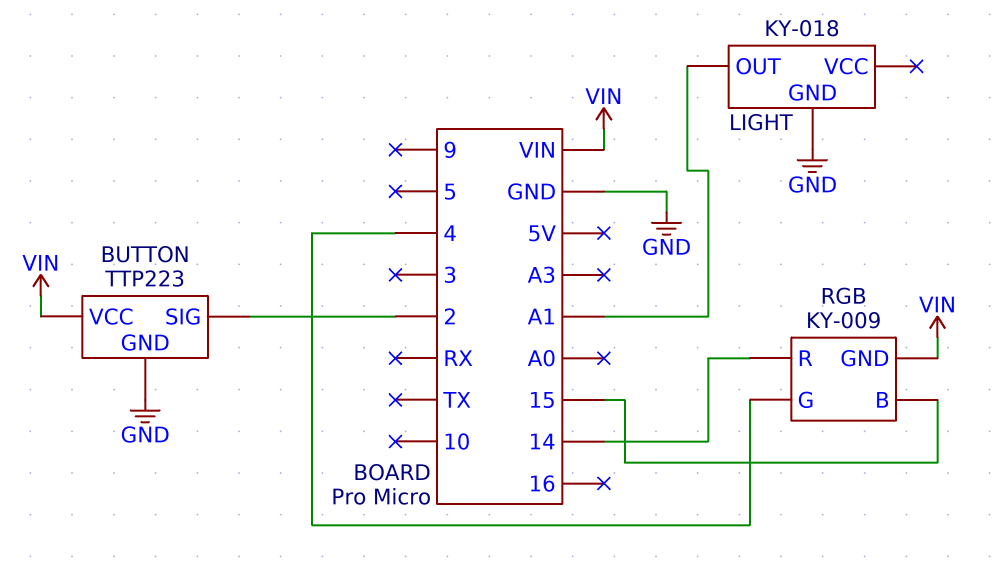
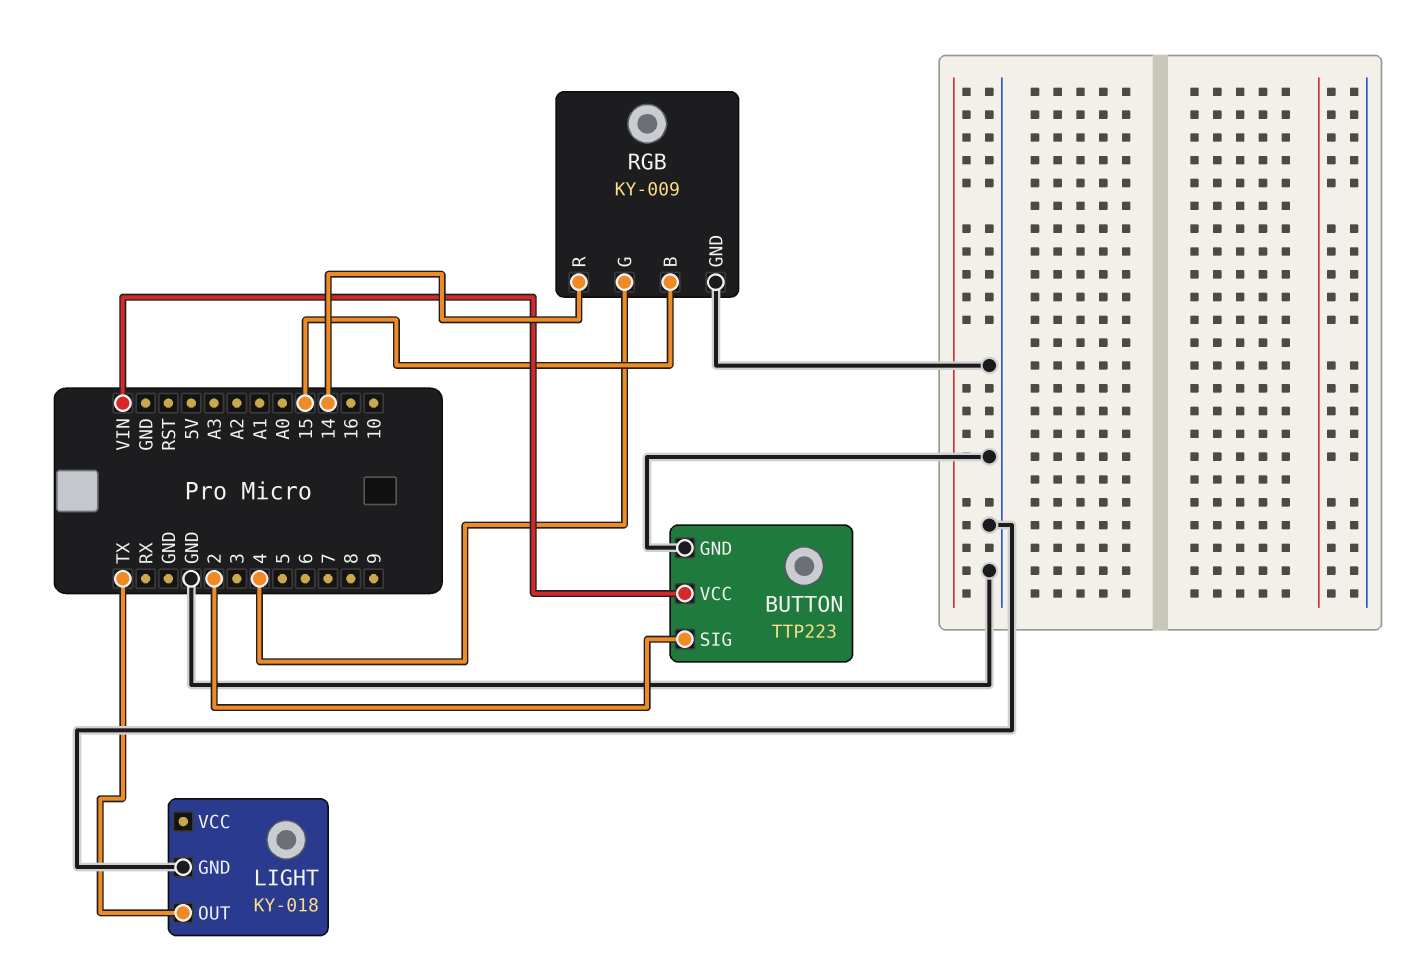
LIGHT pin OUT: A1 -> TX
RGB pin GND: VIN -> GND

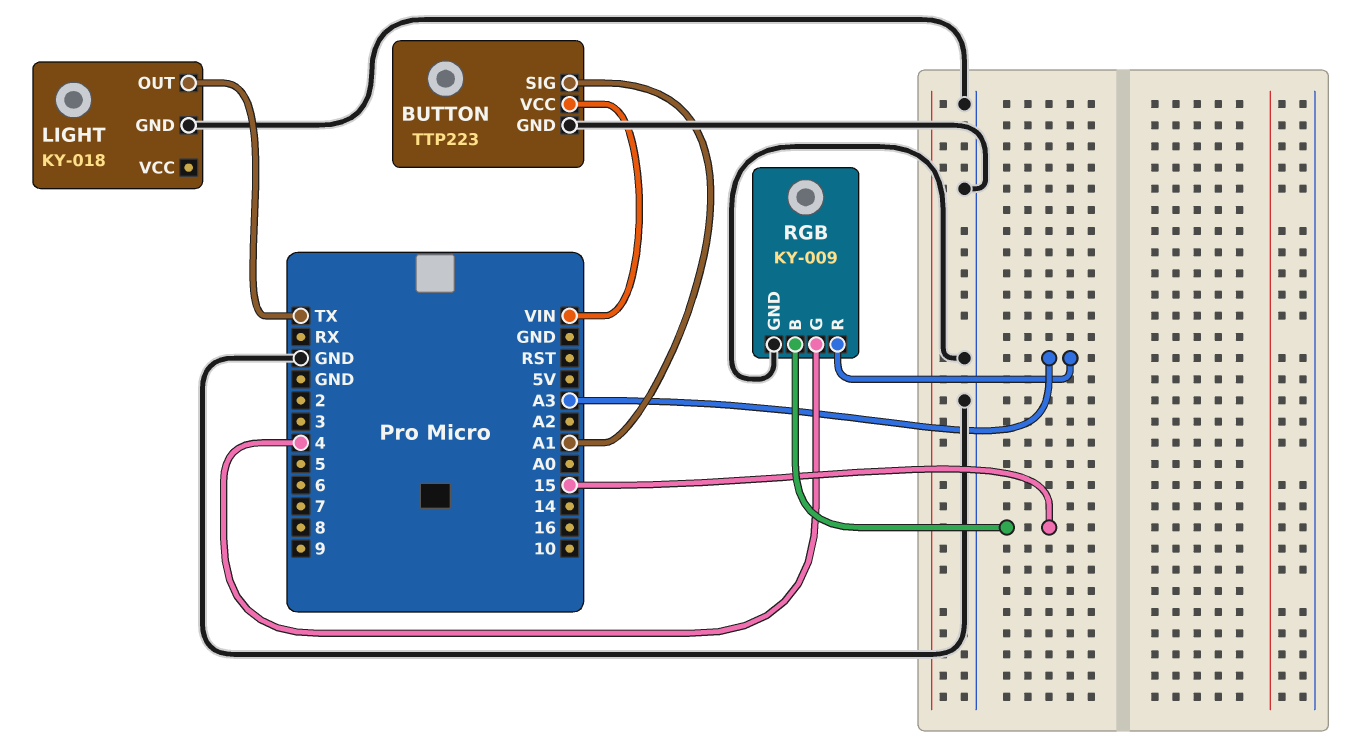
BUTTON pin SIG: 2 -> A1
RGB pin R: 14 -> A3

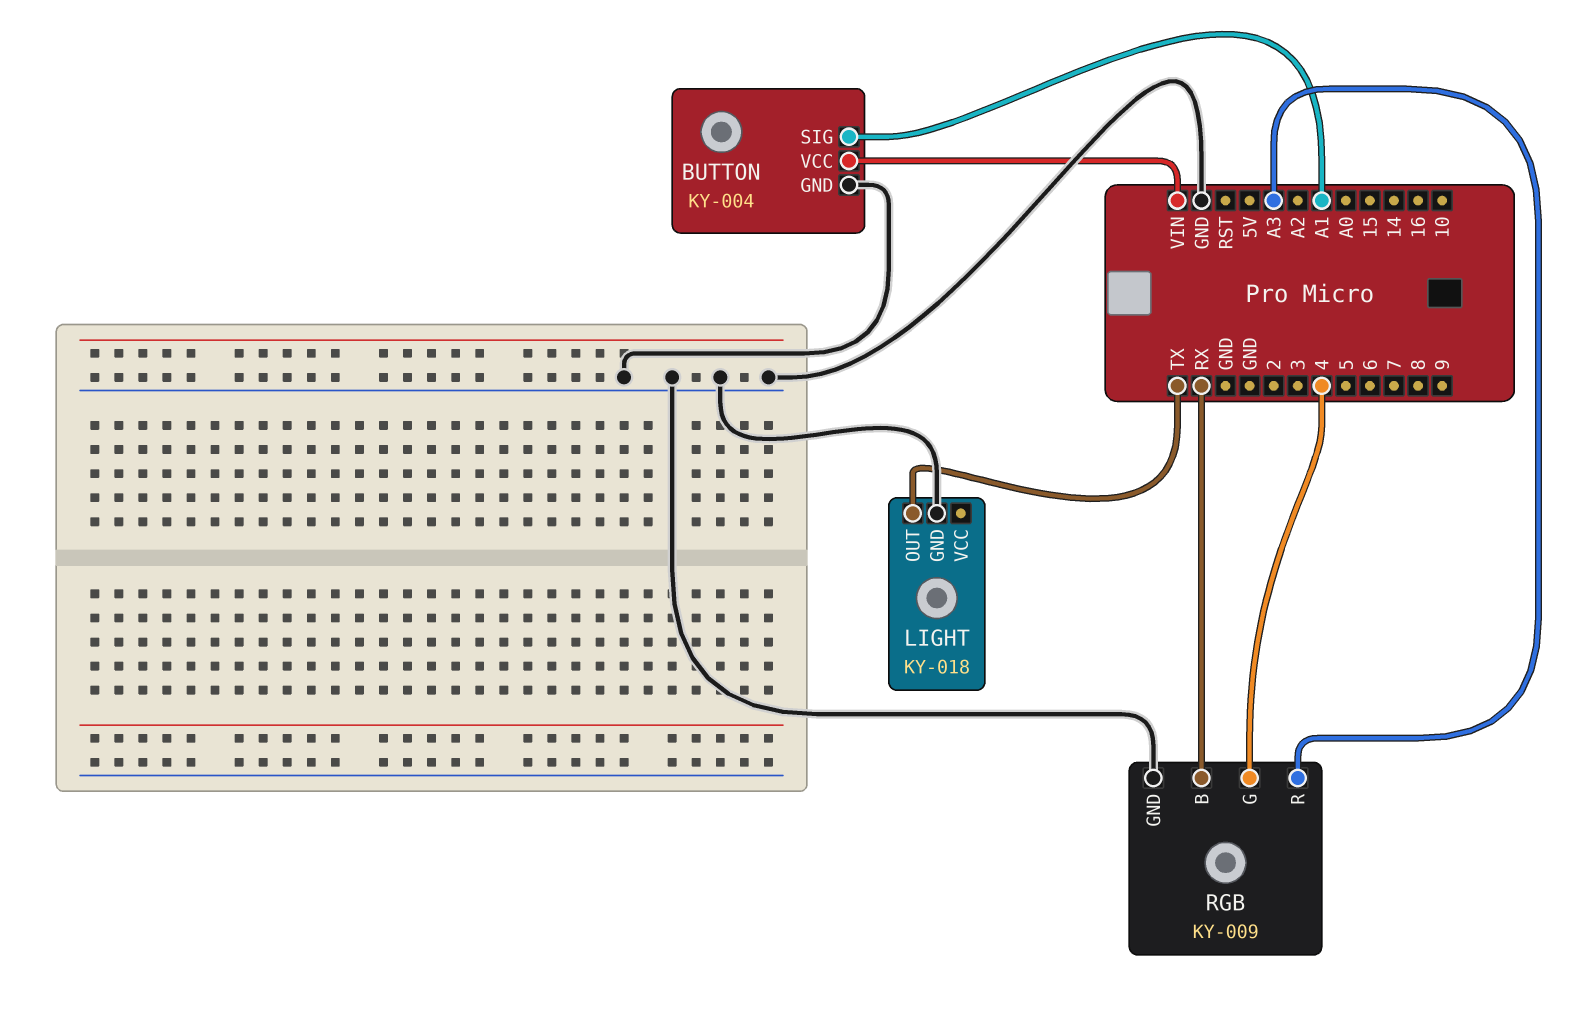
BUTTON: TTP223 -> KY-004
RGB pin B: 15 -> RX

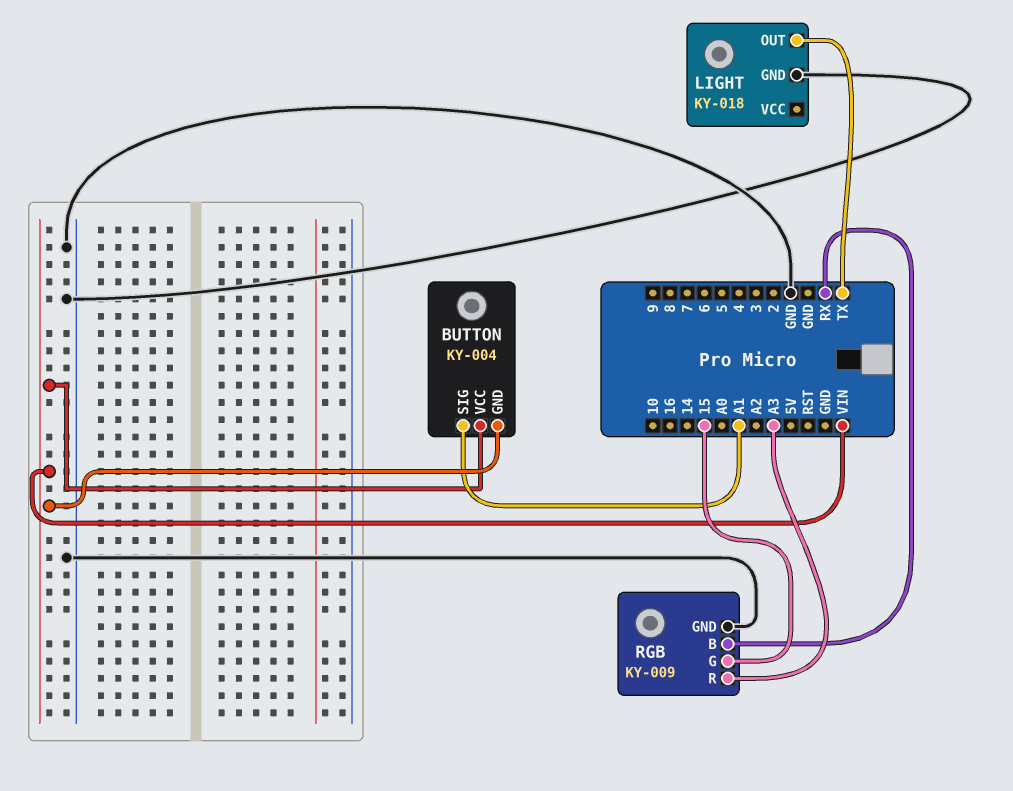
BUTTON pin GND: GND -> VIN
RGB pin G: 4 -> 15

